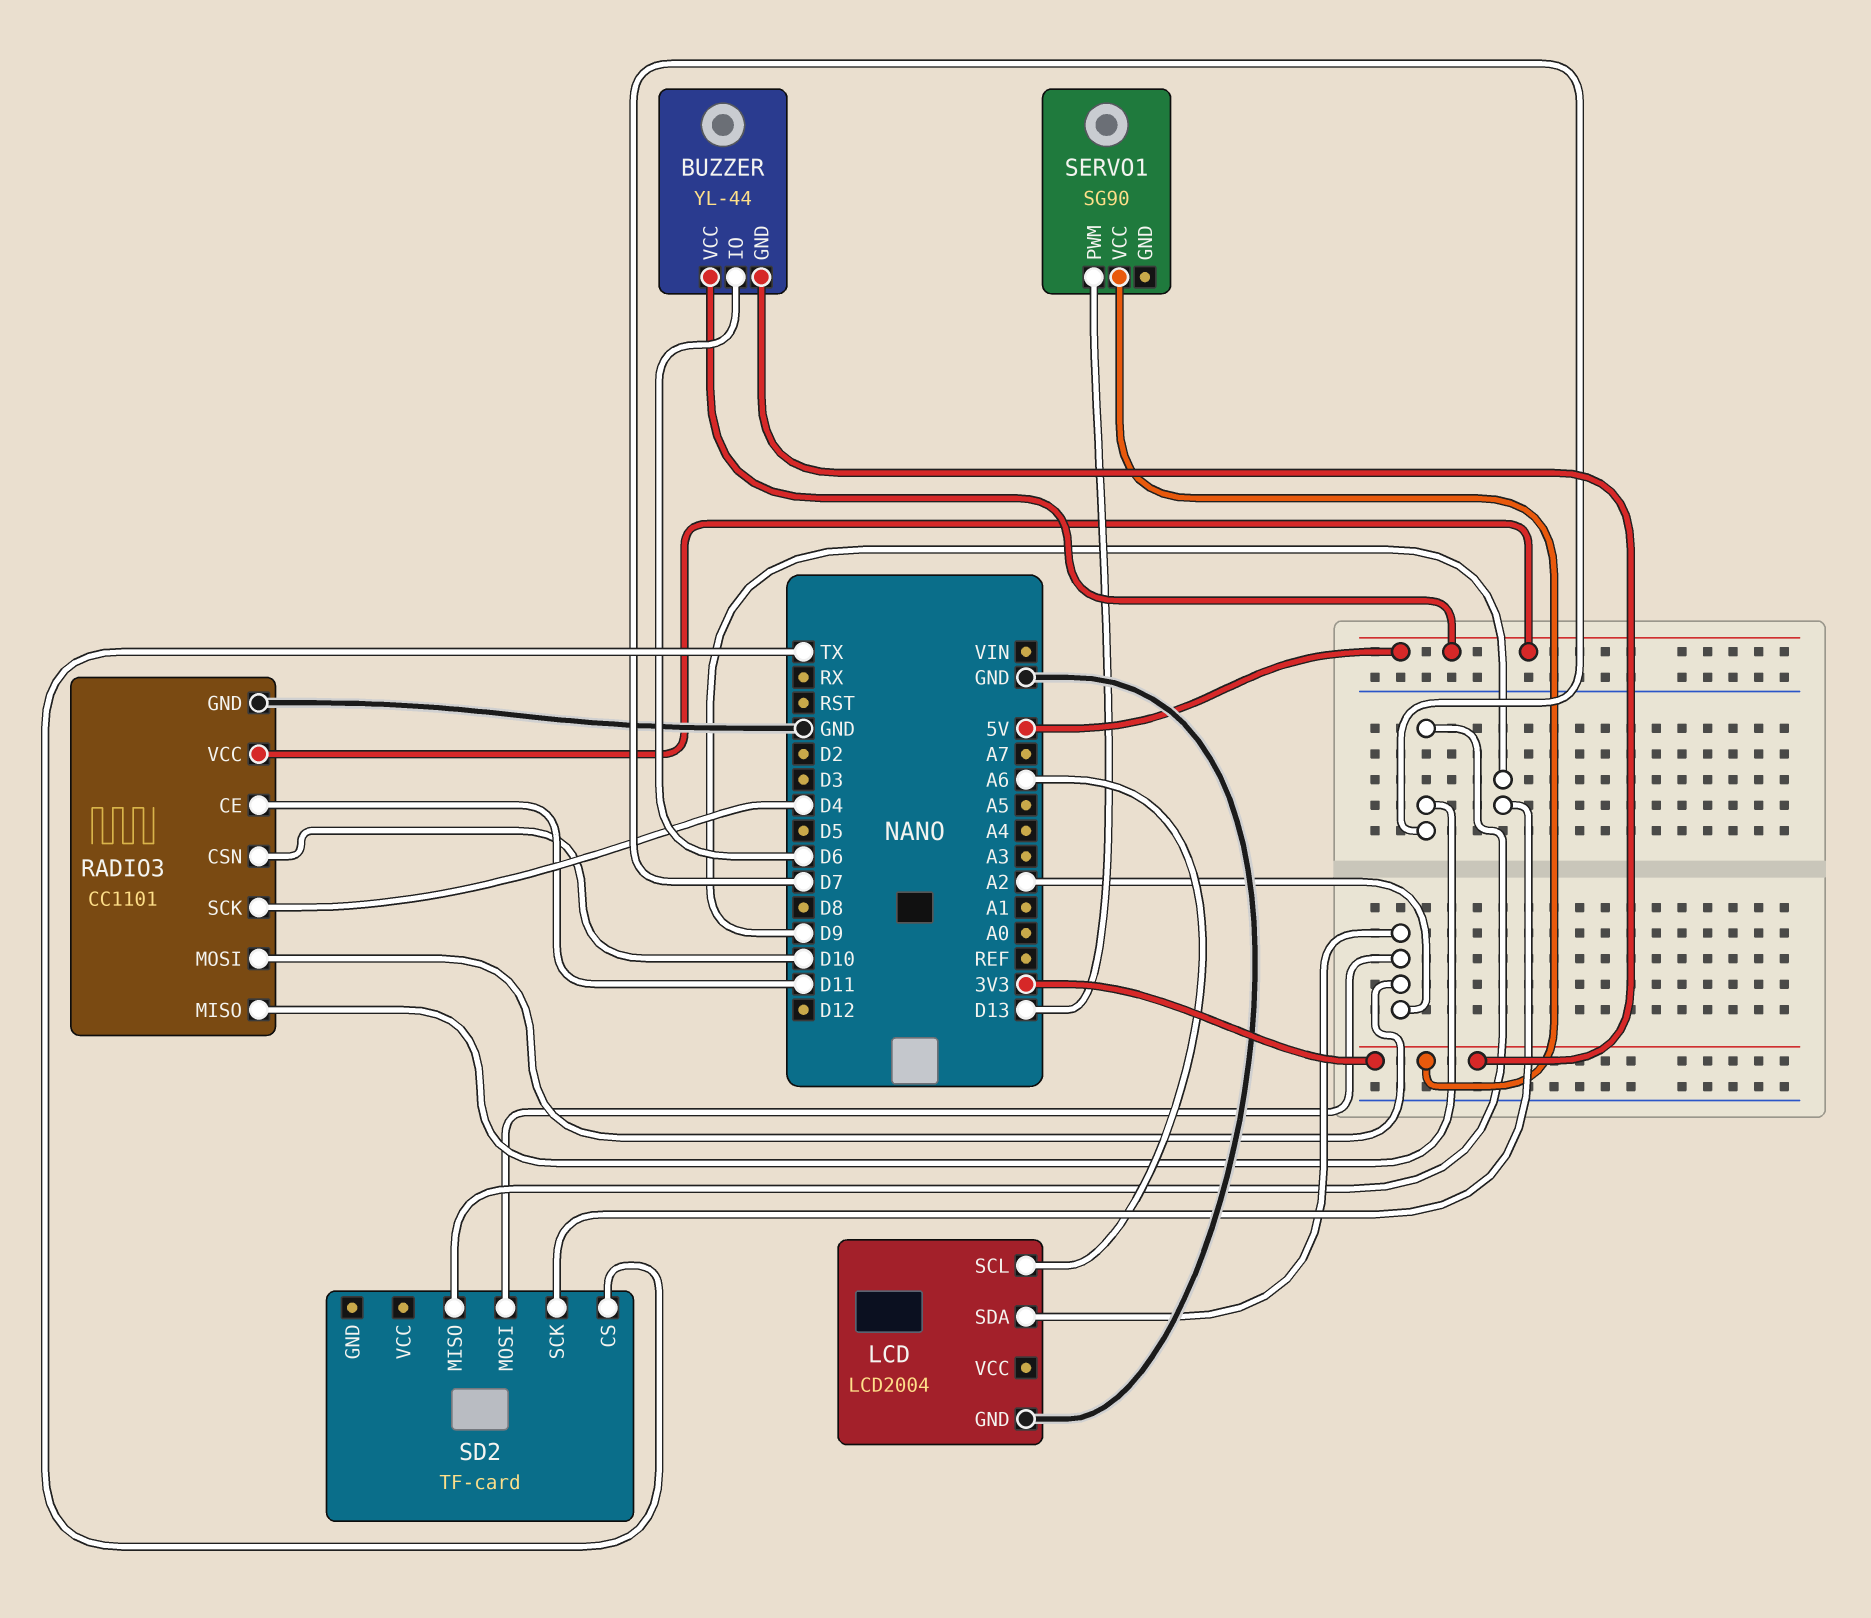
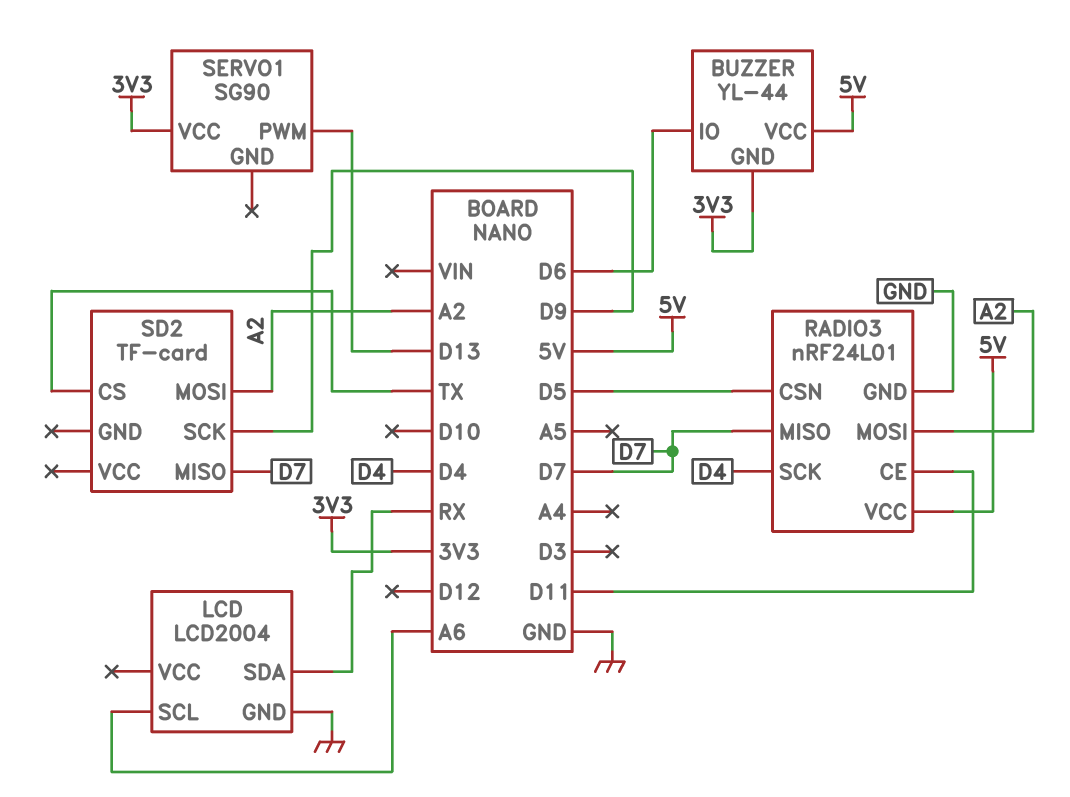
LCD pin SDA: A2 -> RX
RADIO3: CC1101 -> nRF24L01
RADIO3 pin CSN: D10 -> D5

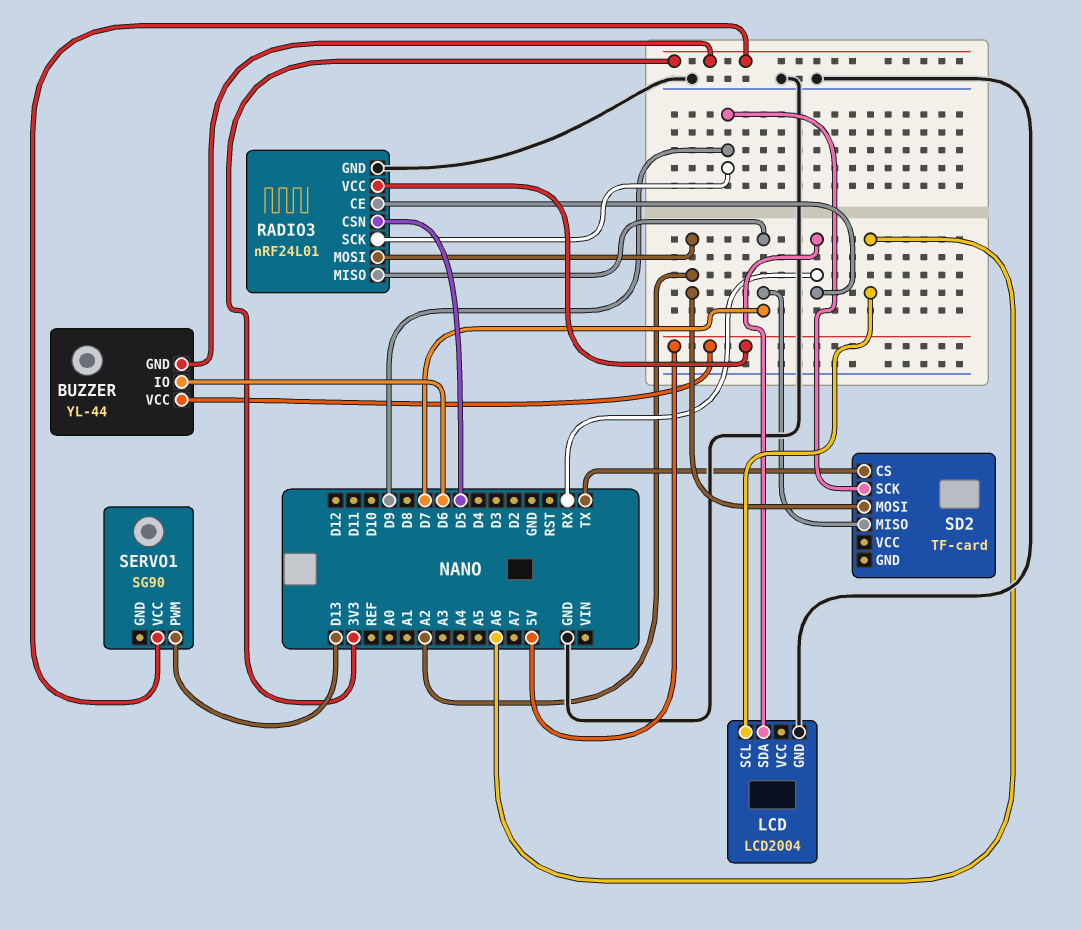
RADIO3 pin CE: D11 -> RX
RADIO3 pin SCK: D4 -> D9

